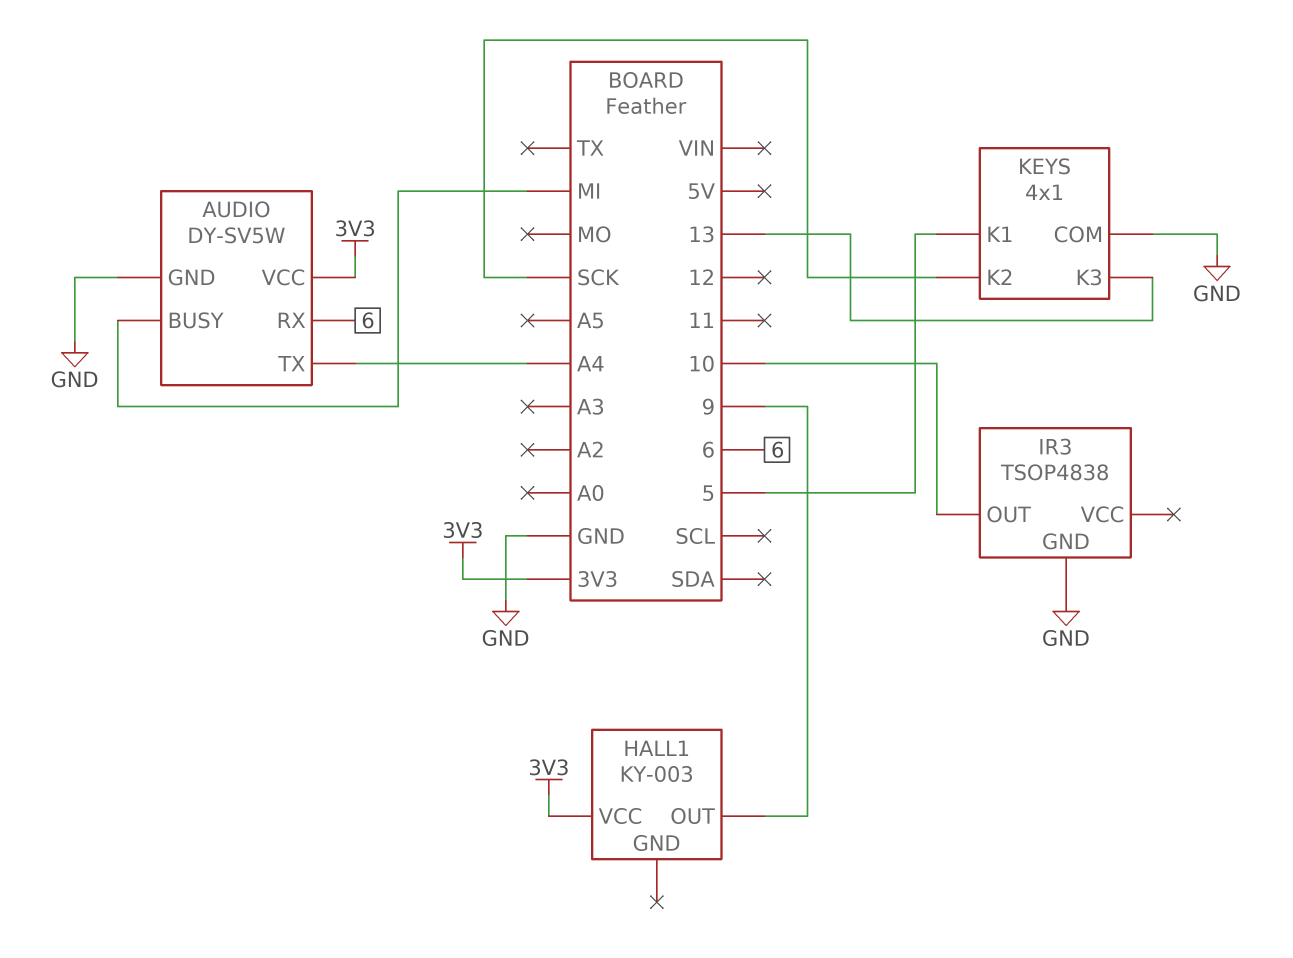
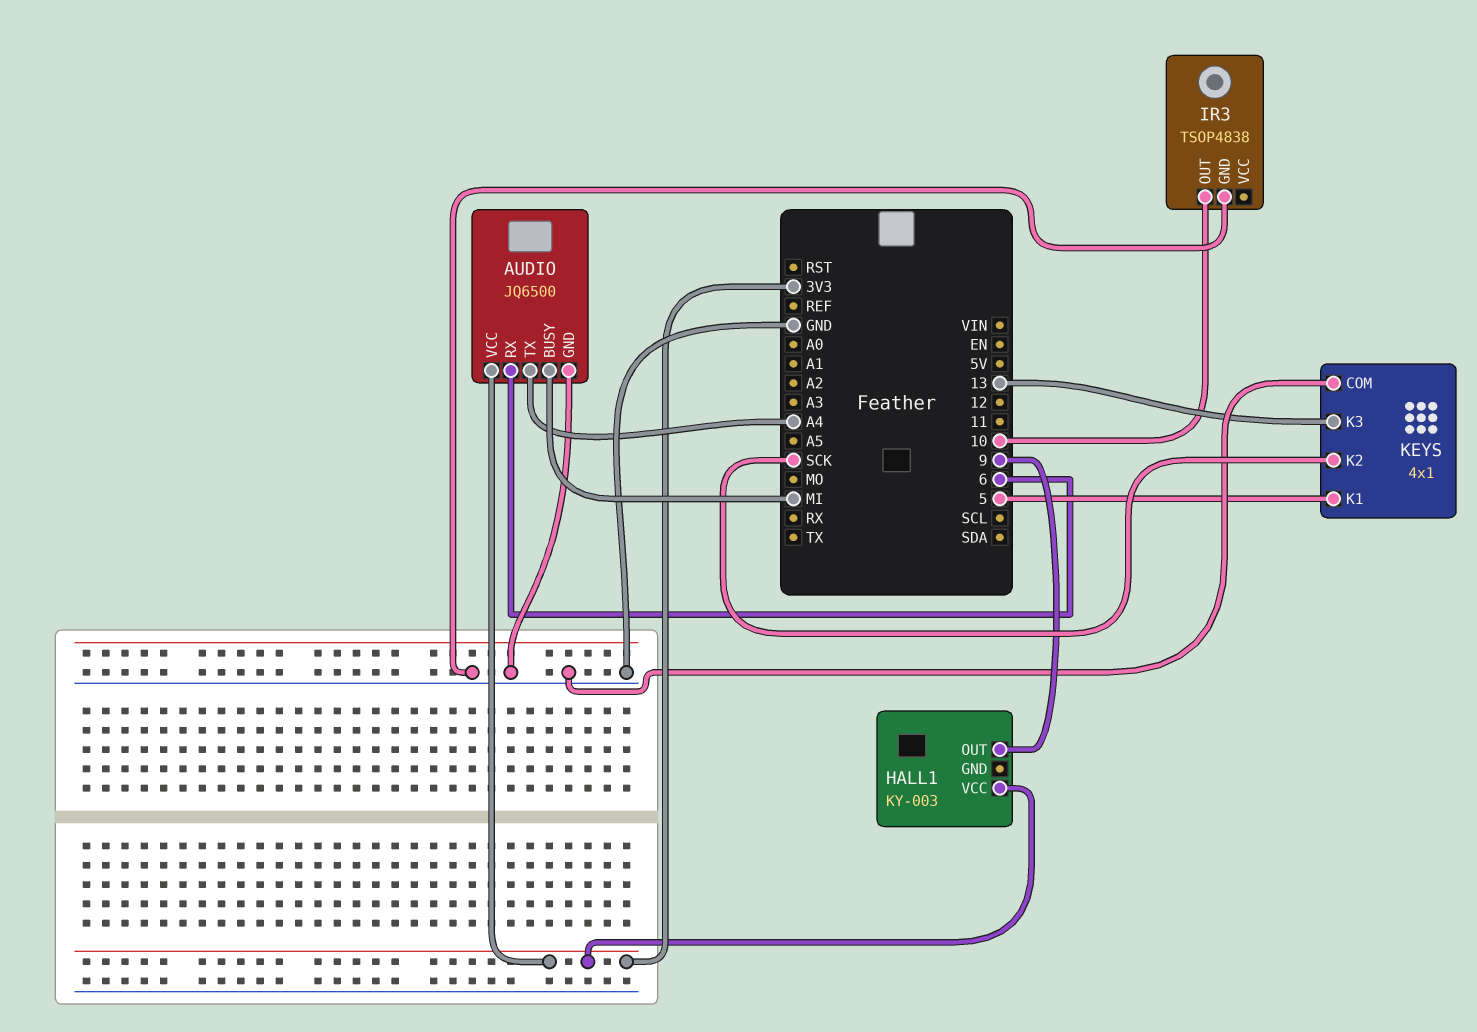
AUDIO: DY-SV5W -> JQ6500

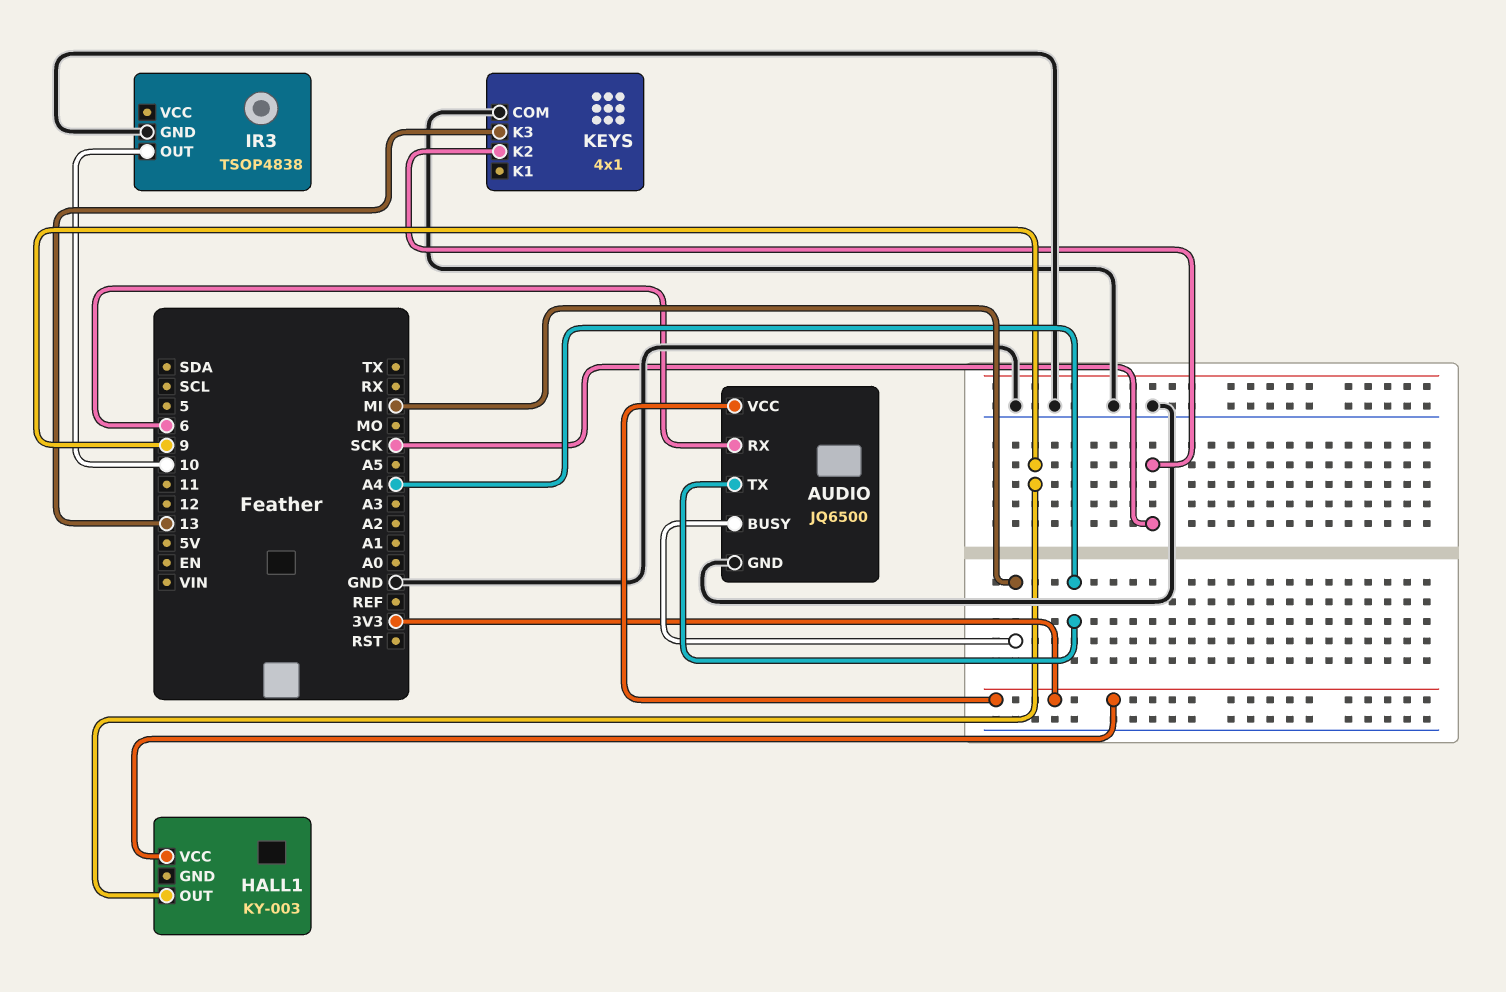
KEYS pin K1: 5 -> none

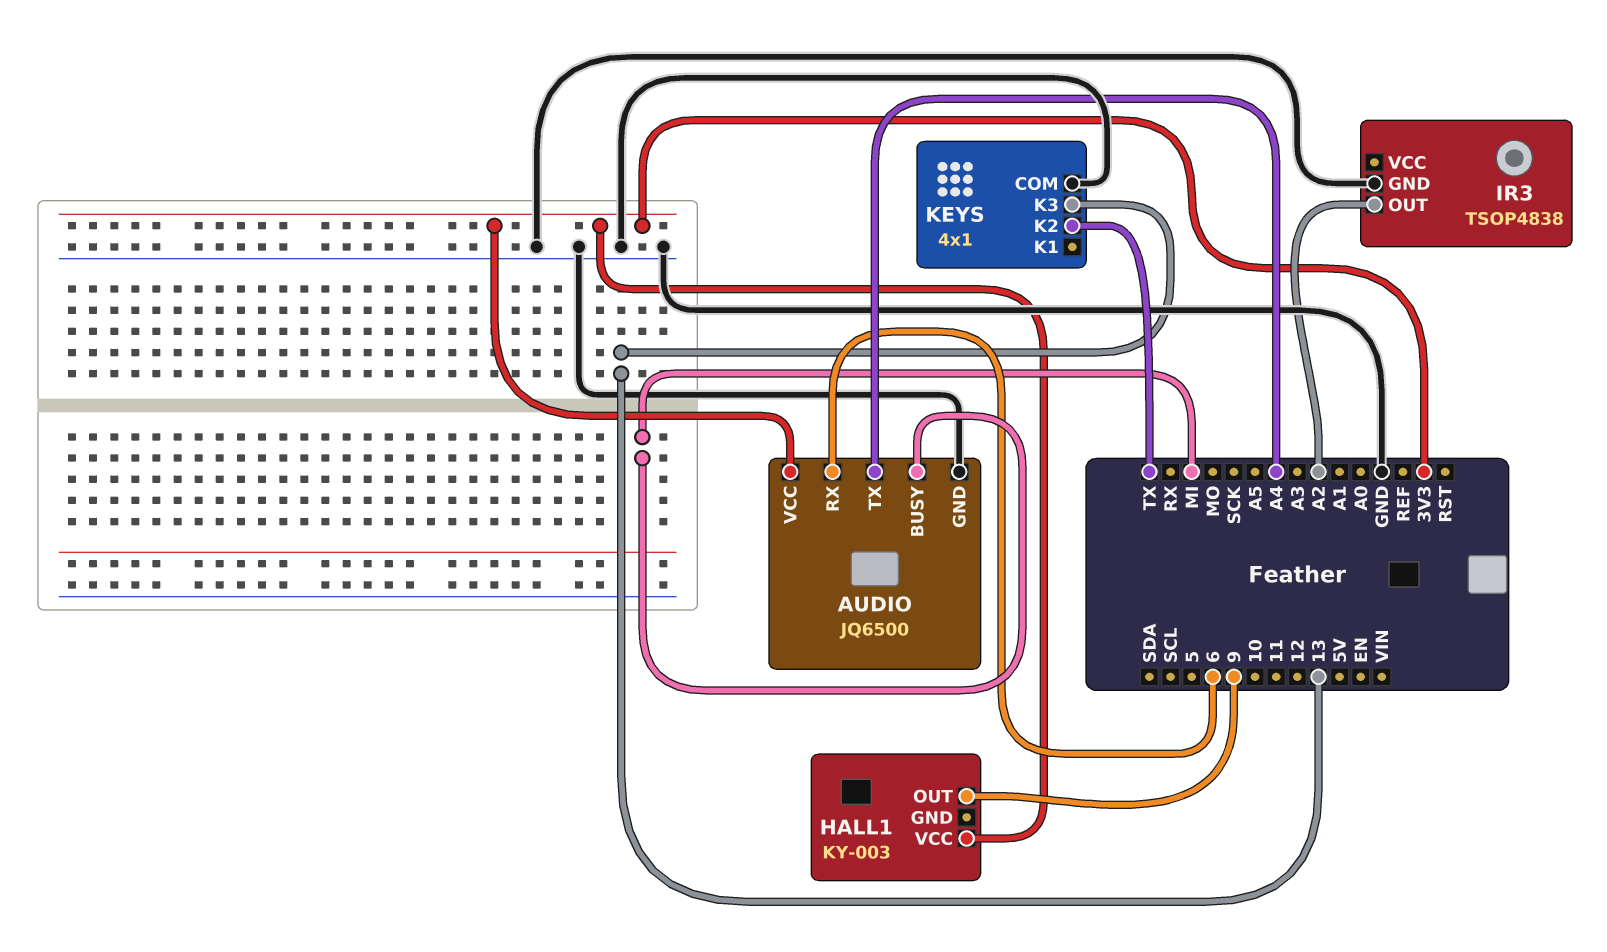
IR3 pin OUT: 10 -> A2
KEYS pin K2: SCK -> TX

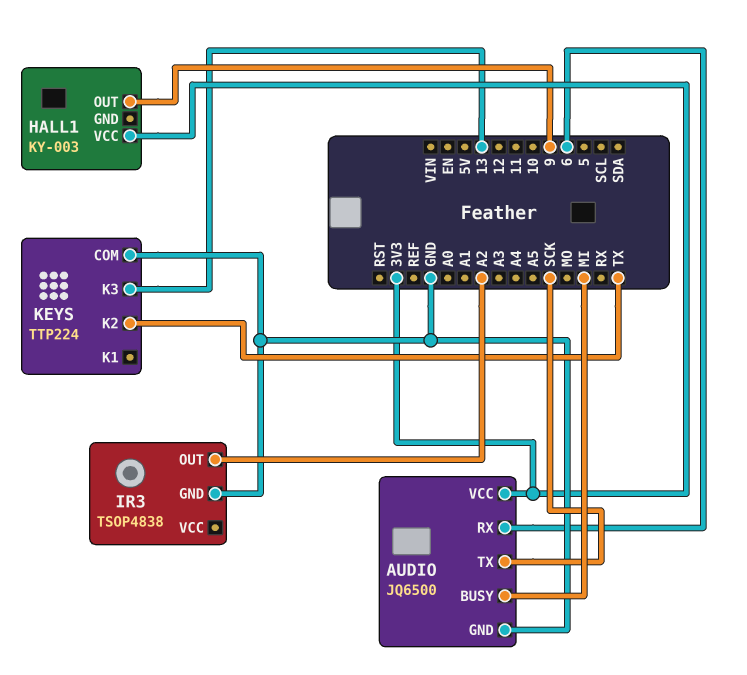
AUDIO pin TX: A4 -> SCK
KEYS: 4x1 -> TTP224

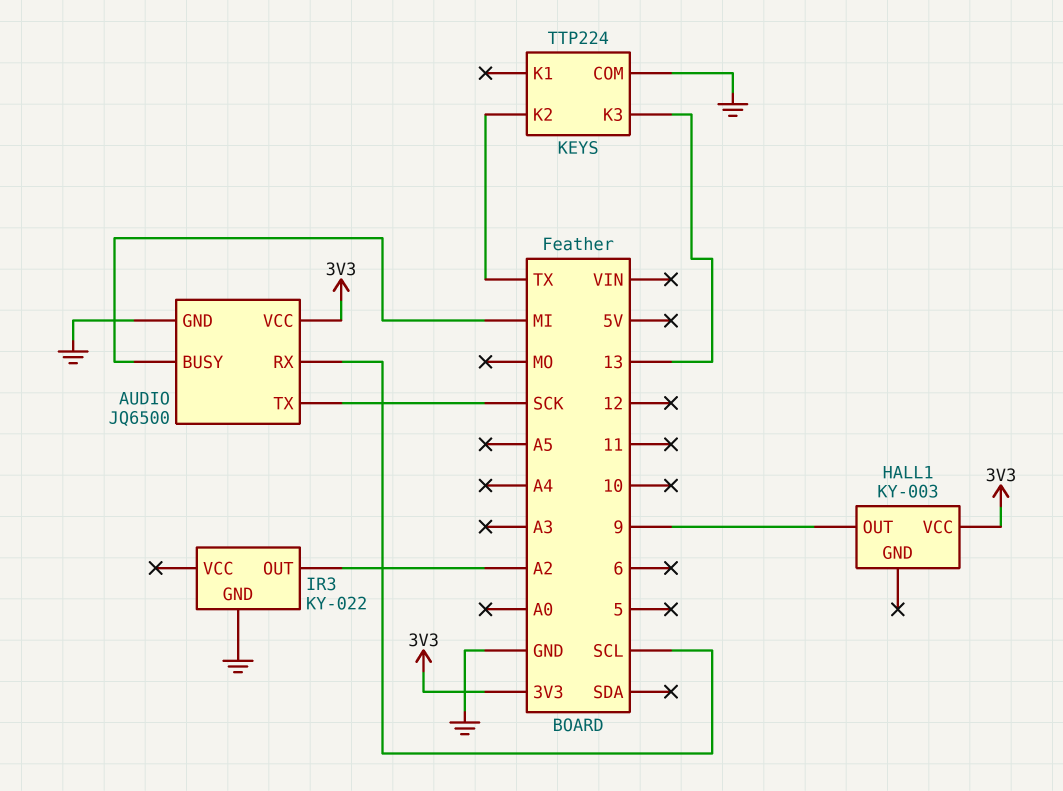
AUDIO pin RX: 6 -> SCL
IR3: TSOP4838 -> KY-022

